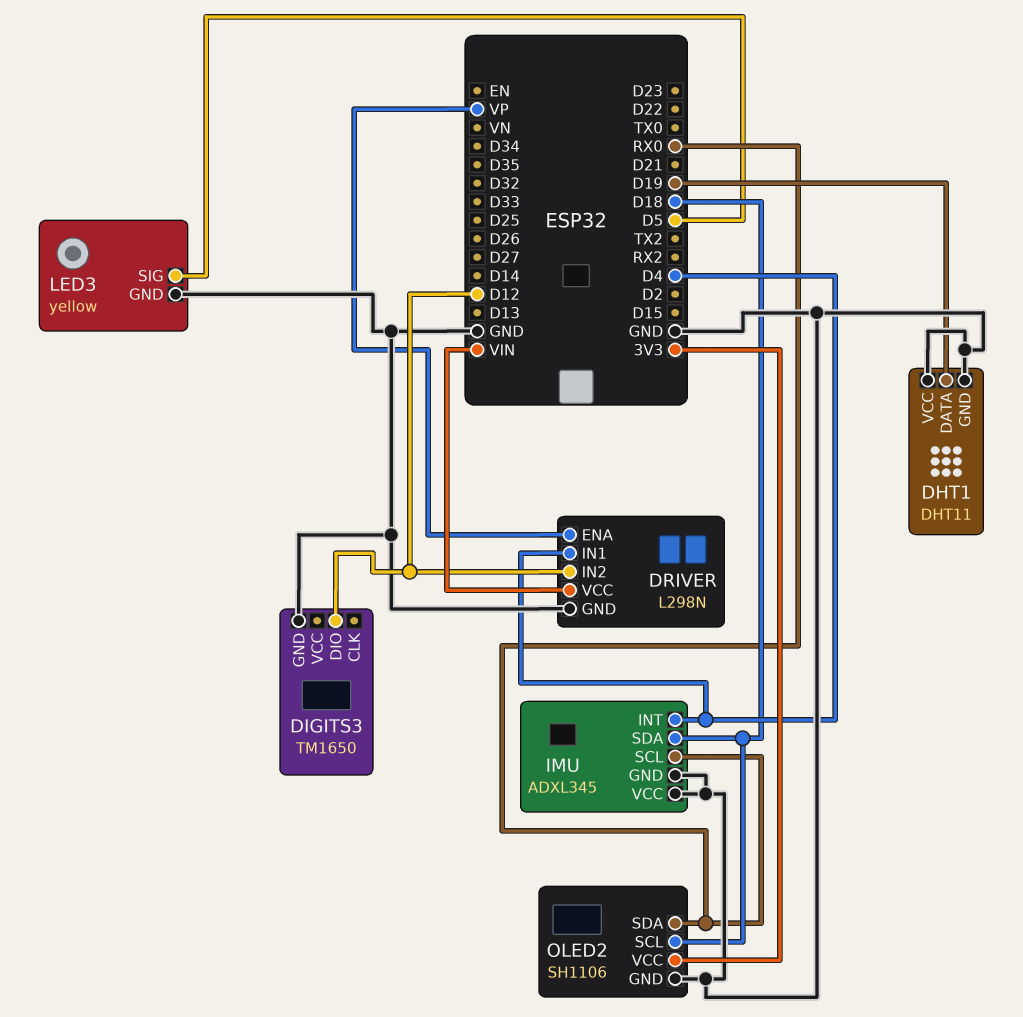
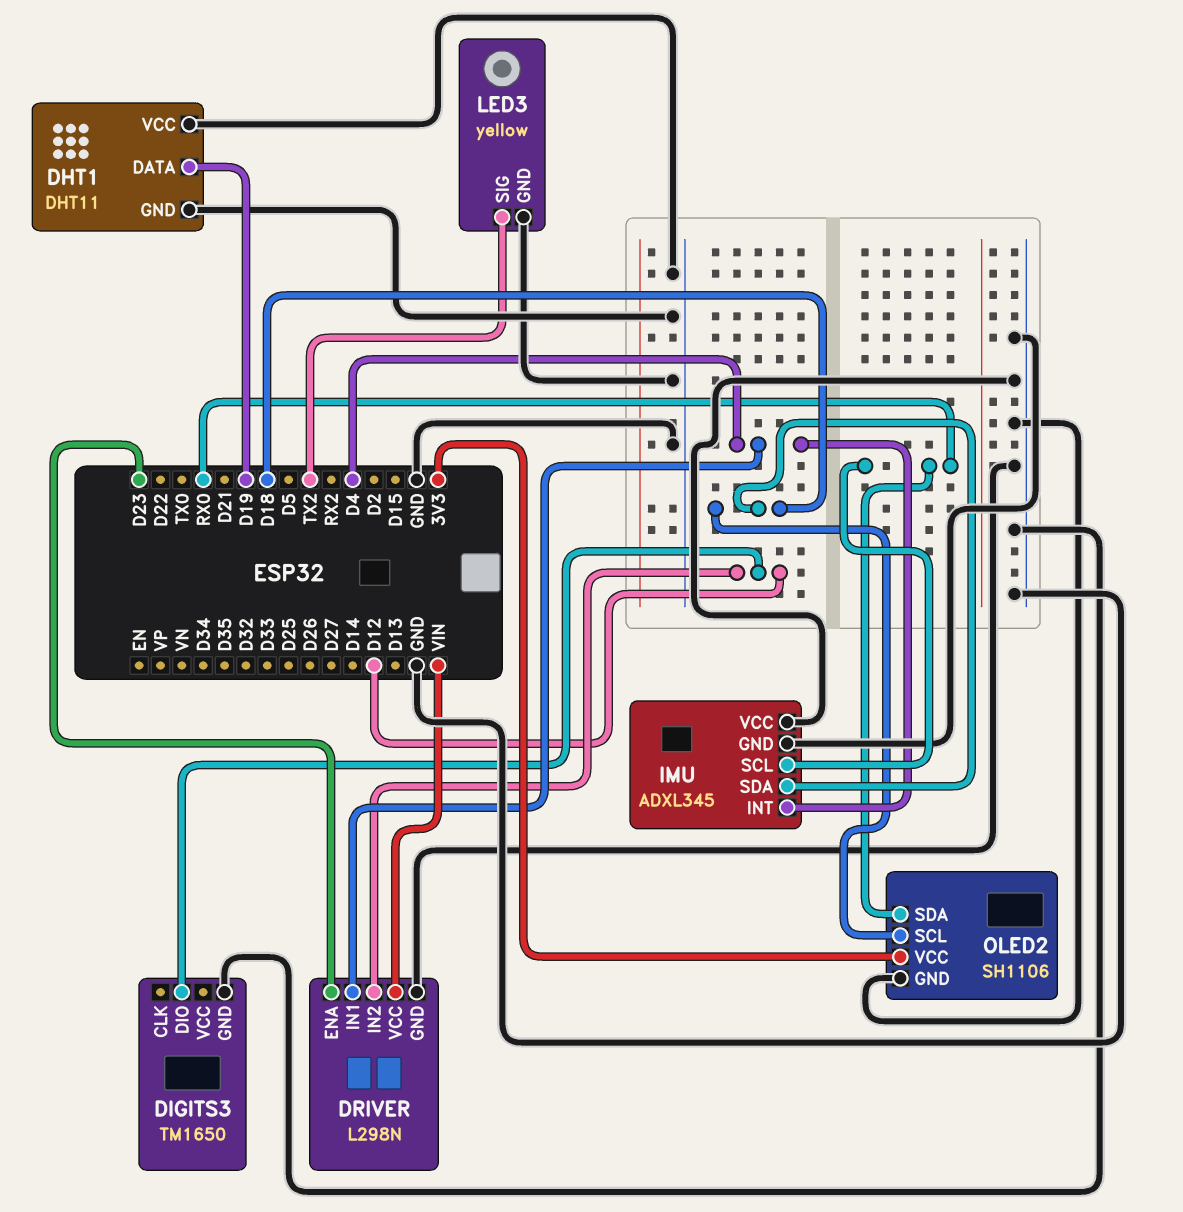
DRIVER pin ENA: VP -> D23
LED3 pin SIG: D5 -> TX2

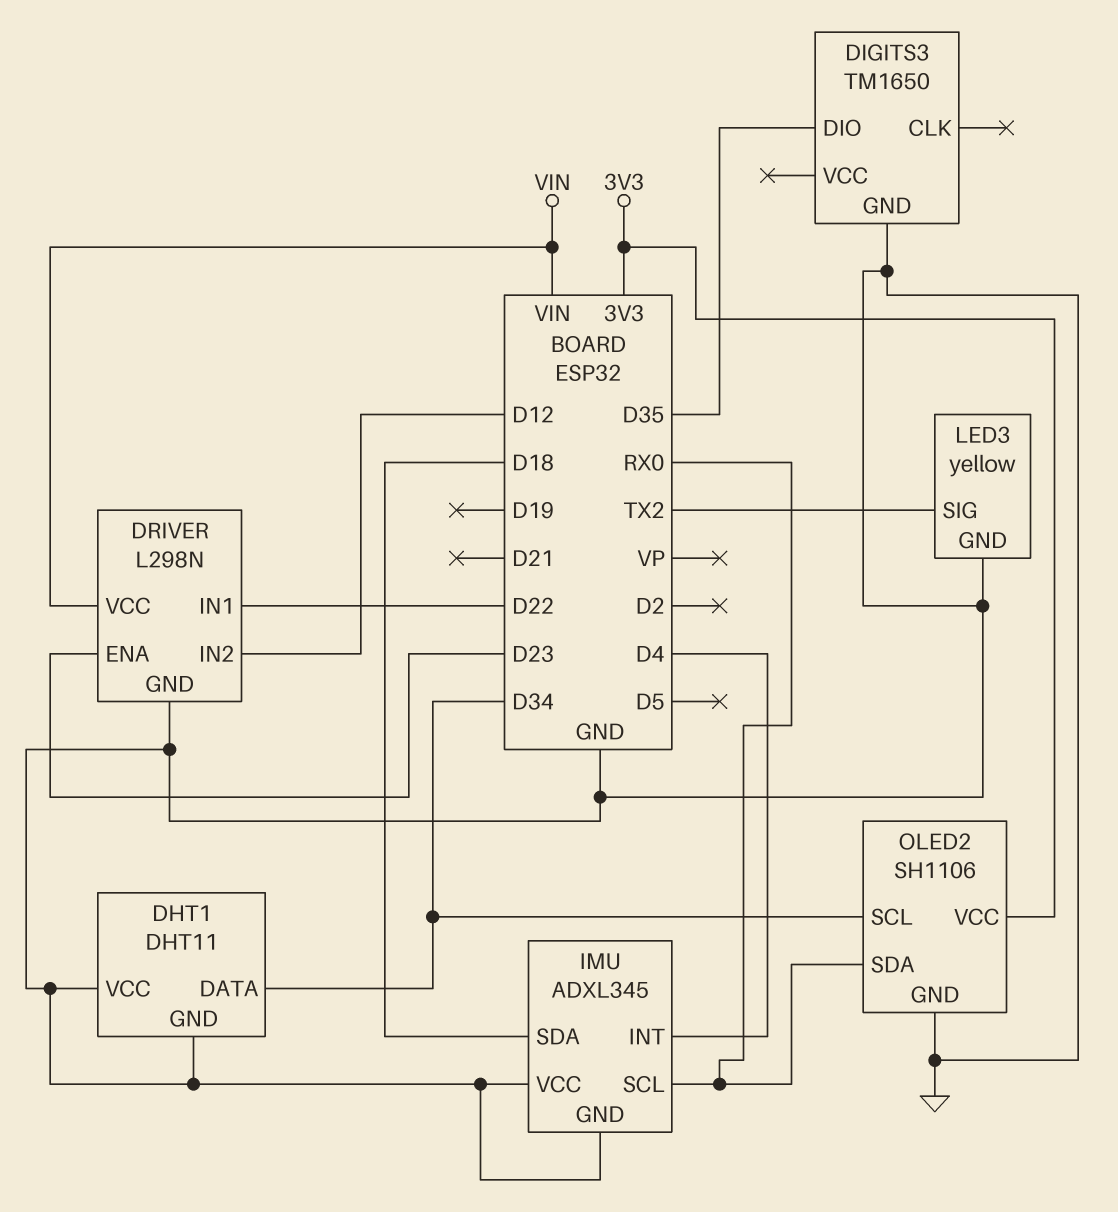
DHT1 pin DATA: D19 -> D34
DIGITS3 pin DIO: D12 -> D35
DRIVER pin IN1: D4 -> D22
OLED2 pin SCL: D18 -> D34

